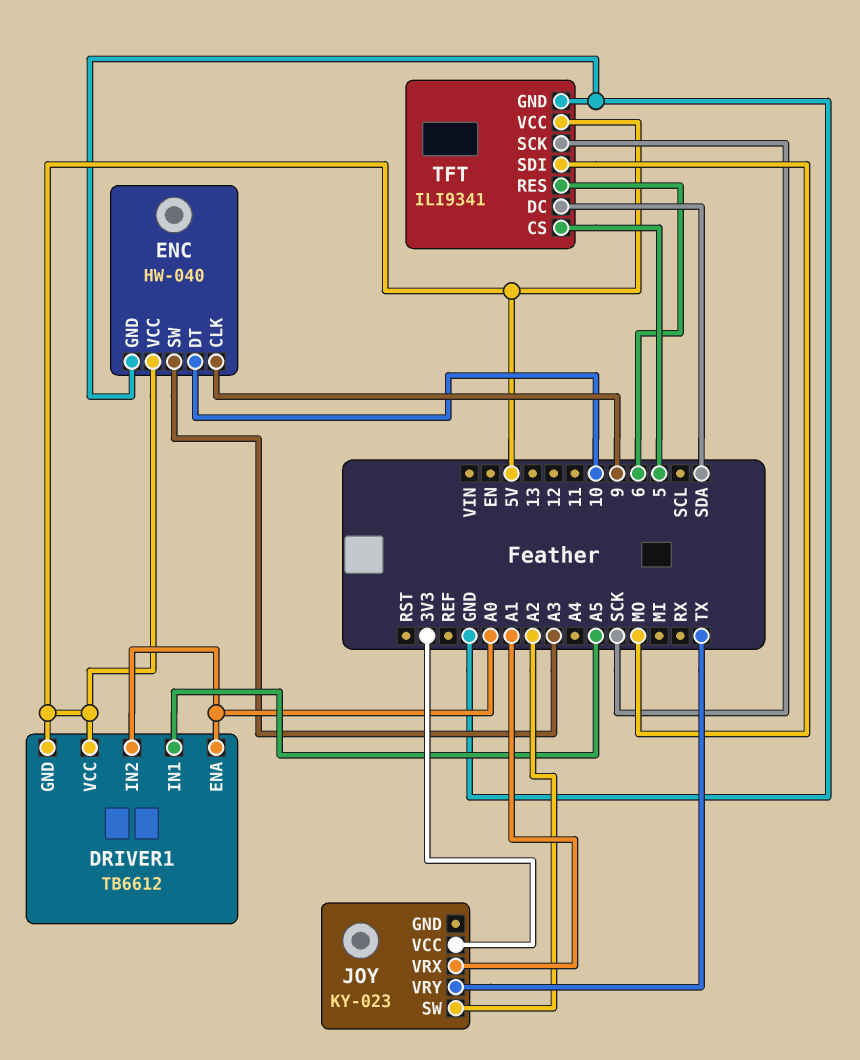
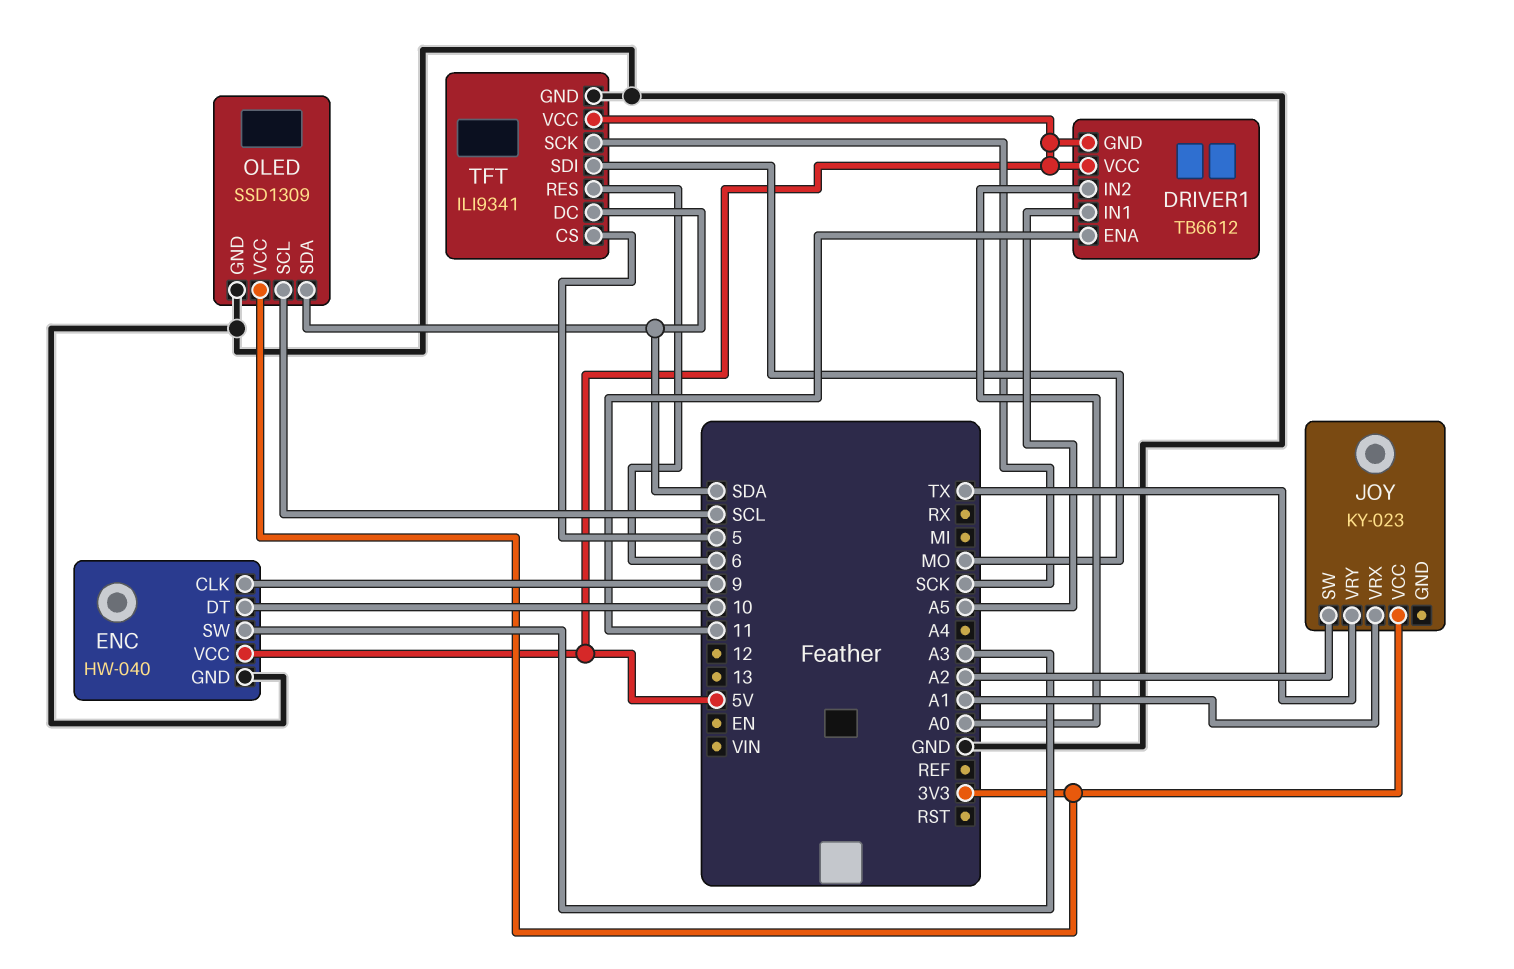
DRIVER1 pin ENA: A0 -> 11
OLED: none -> SSD1309
OLED pin GND: none -> GND
OLED pin SCL: none -> SCL
OLED pin SDA: none -> SDA
OLED pin VCC: none -> 3V3

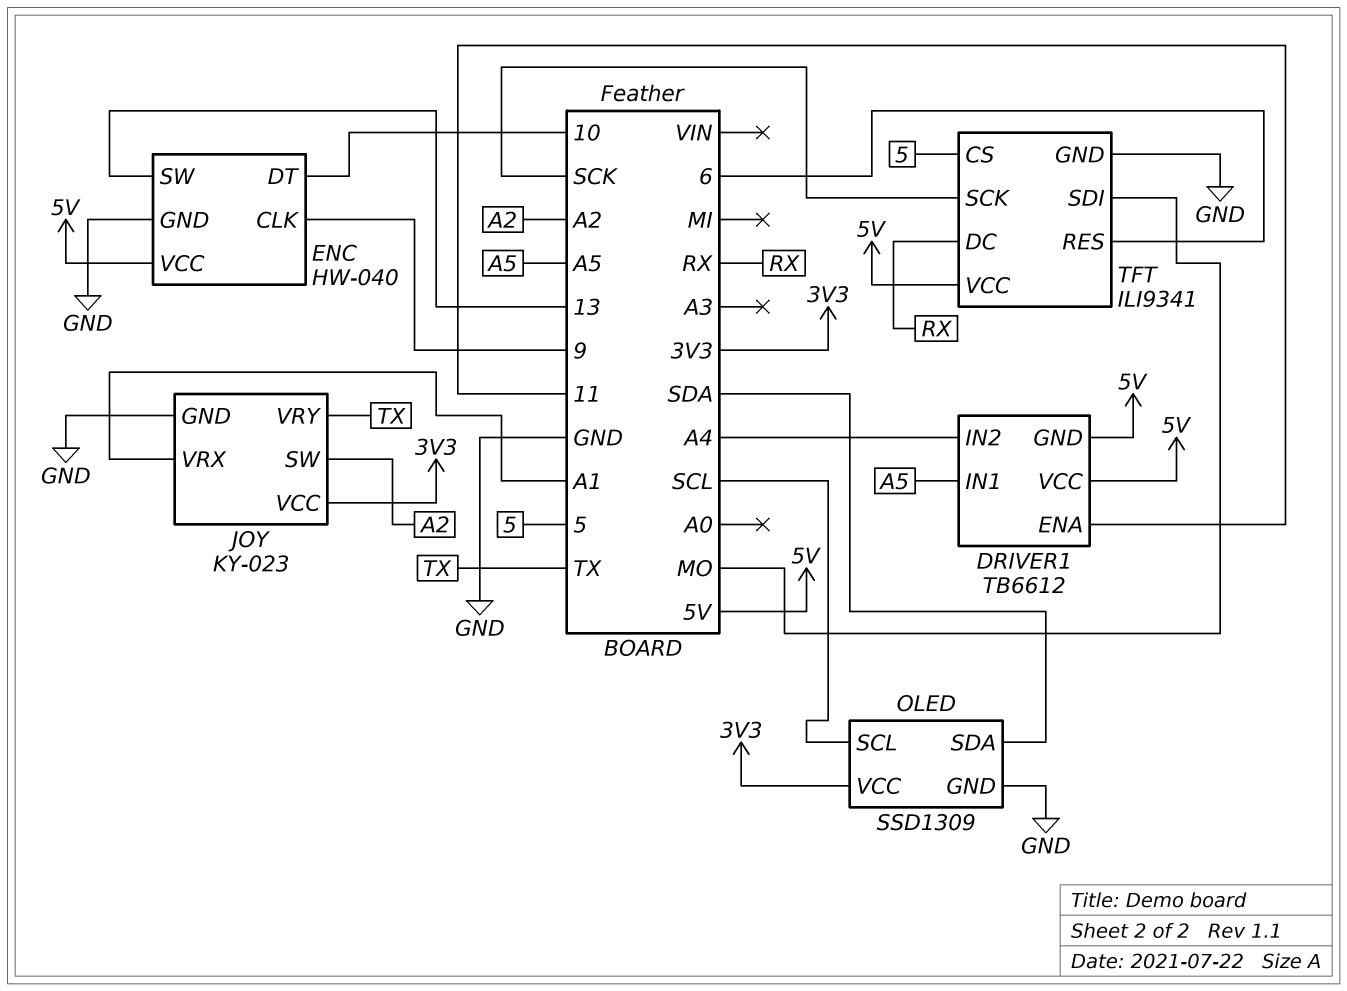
DRIVER1 pin IN2: A0 -> A4
ENC pin SW: A3 -> 13
JOY pin GND: none -> GND
TFT pin DC: SDA -> RX

